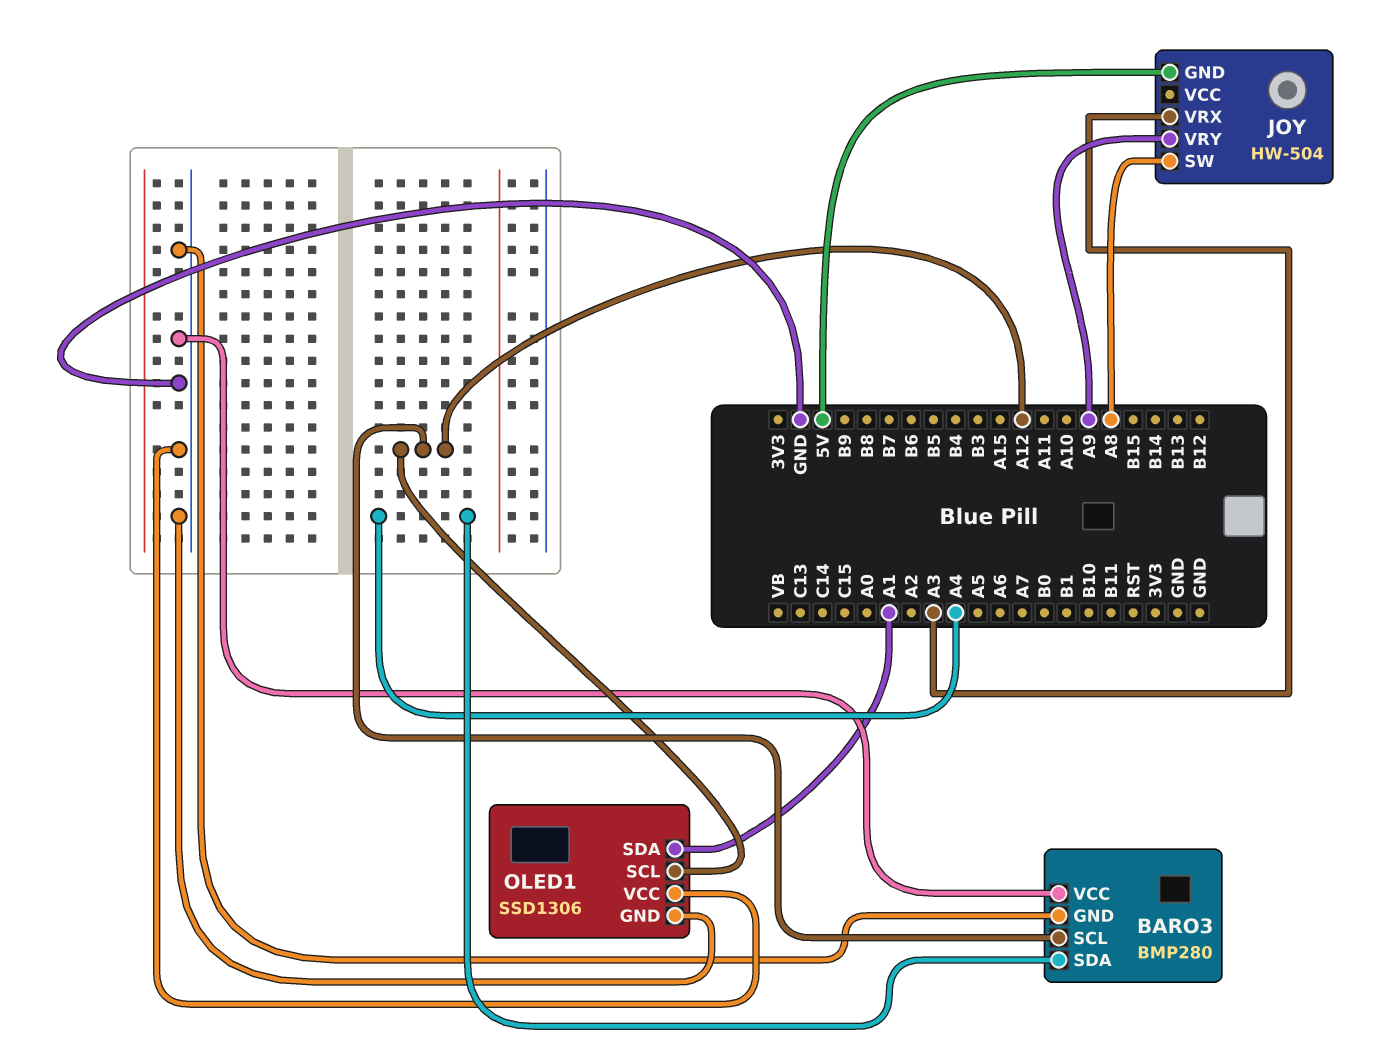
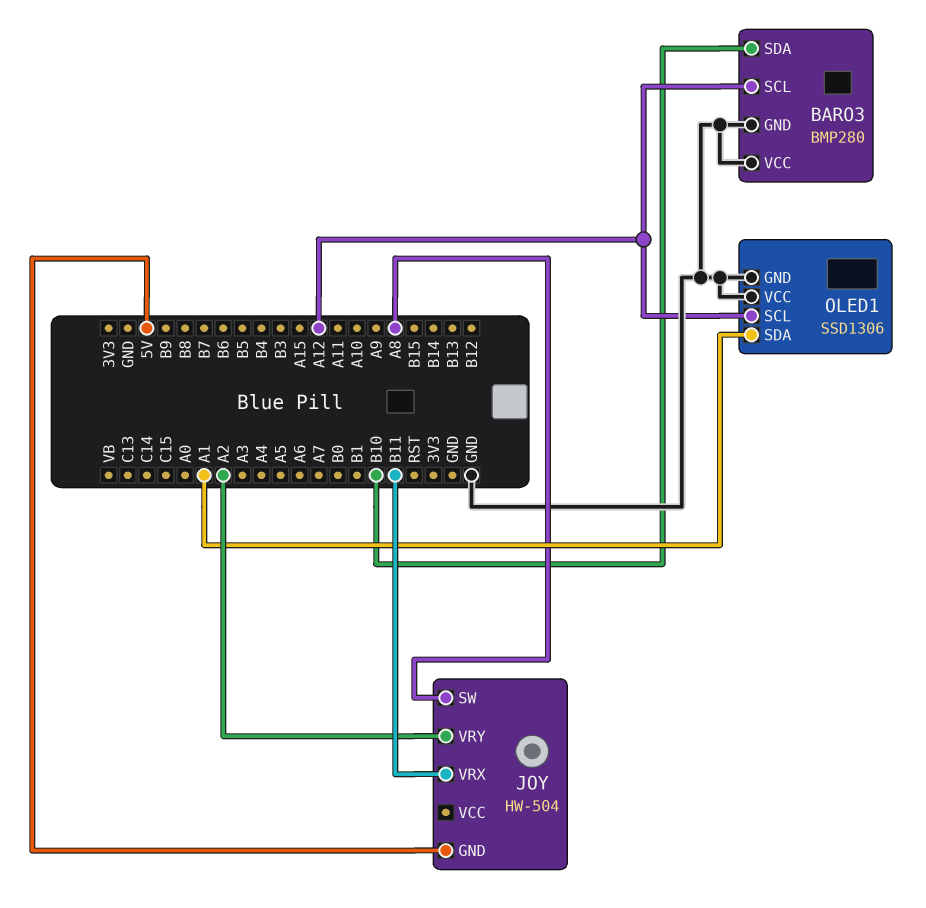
BARO3 pin SDA: A4 -> B10
JOY pin VRX: A3 -> B11
JOY pin VRY: A9 -> A2

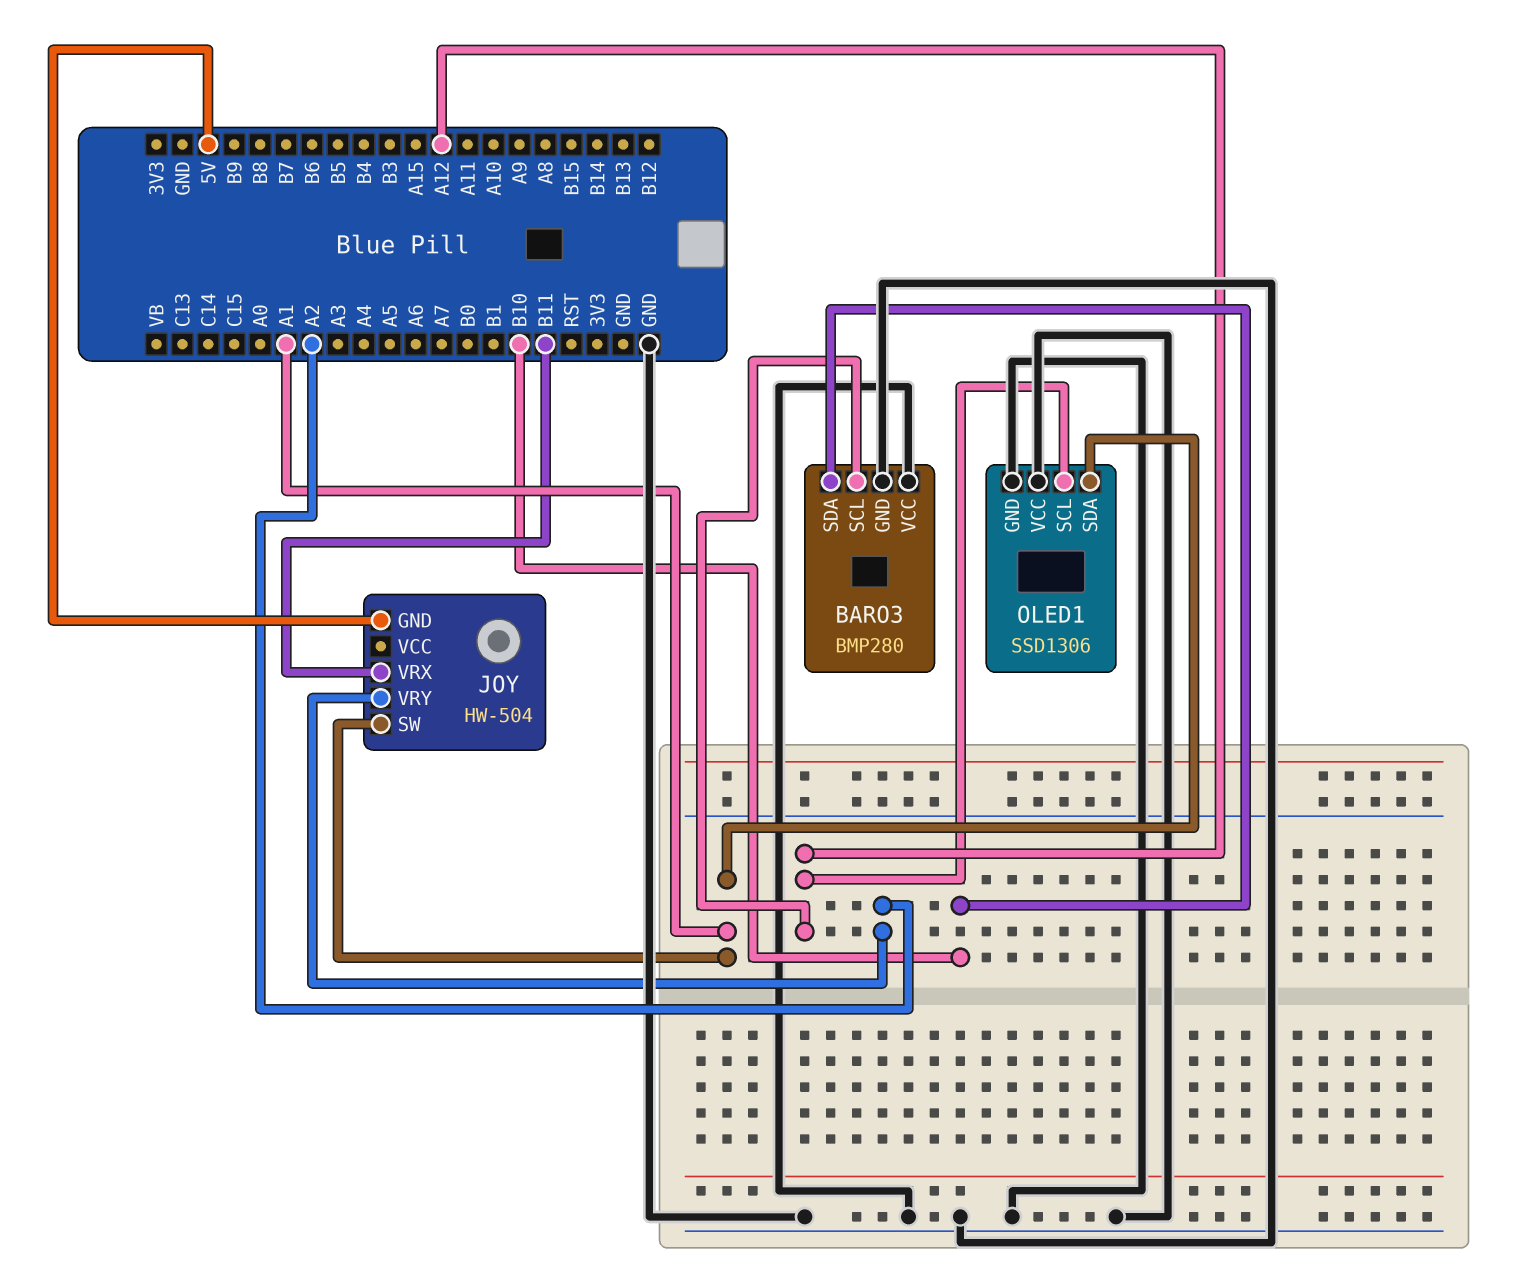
JOY pin SW: A8 -> A1

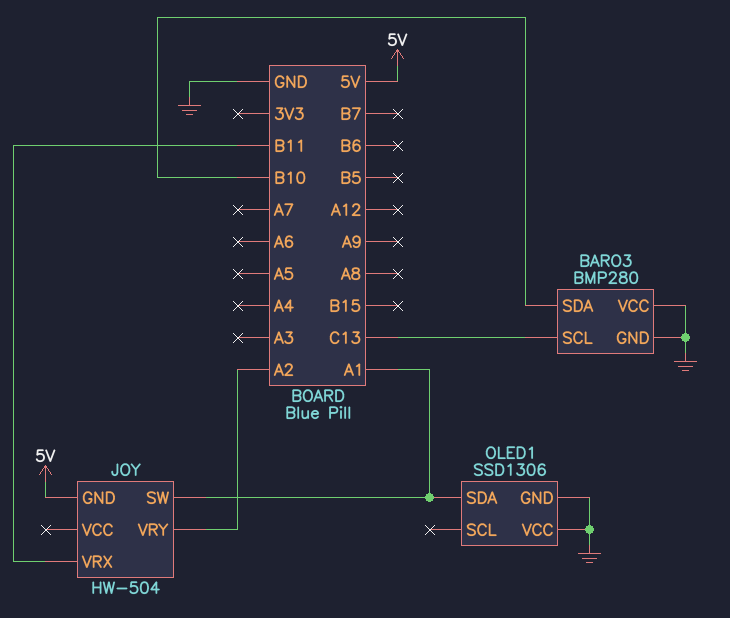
BARO3 pin SCL: A12 -> C13
OLED1 pin SCL: A12 -> none

